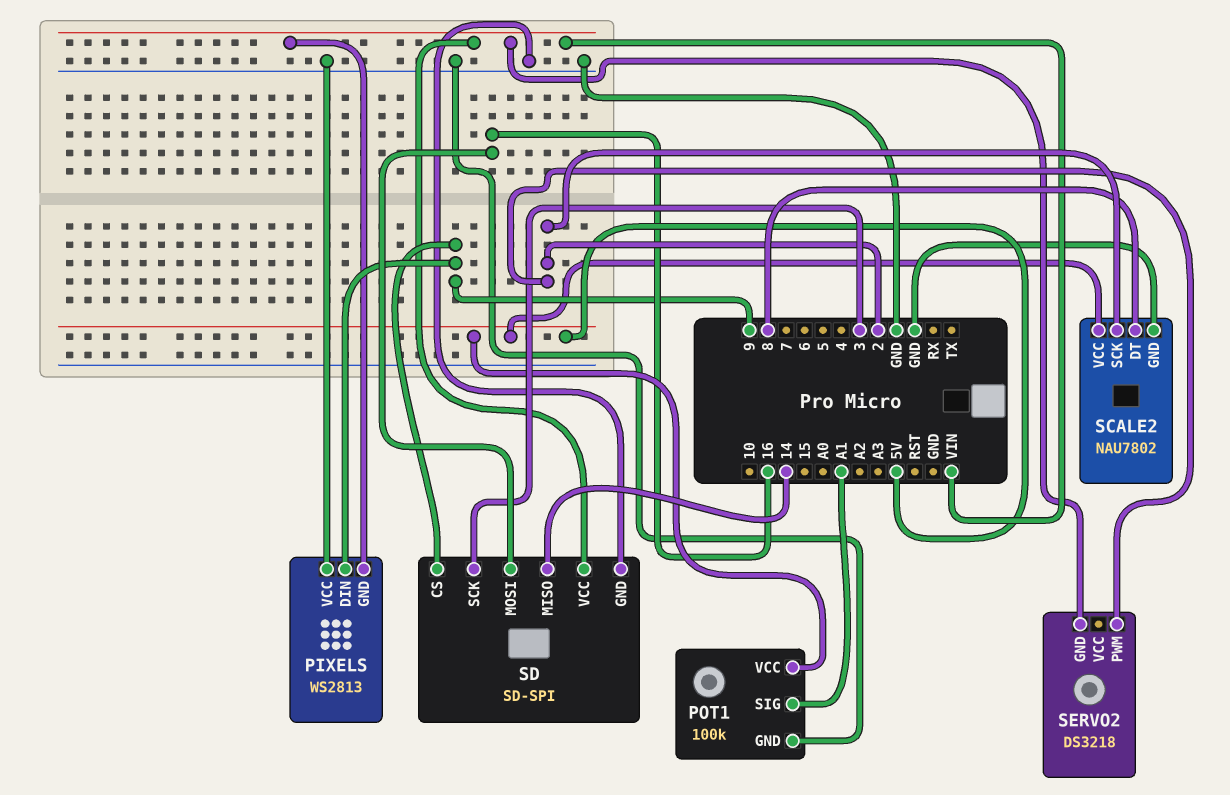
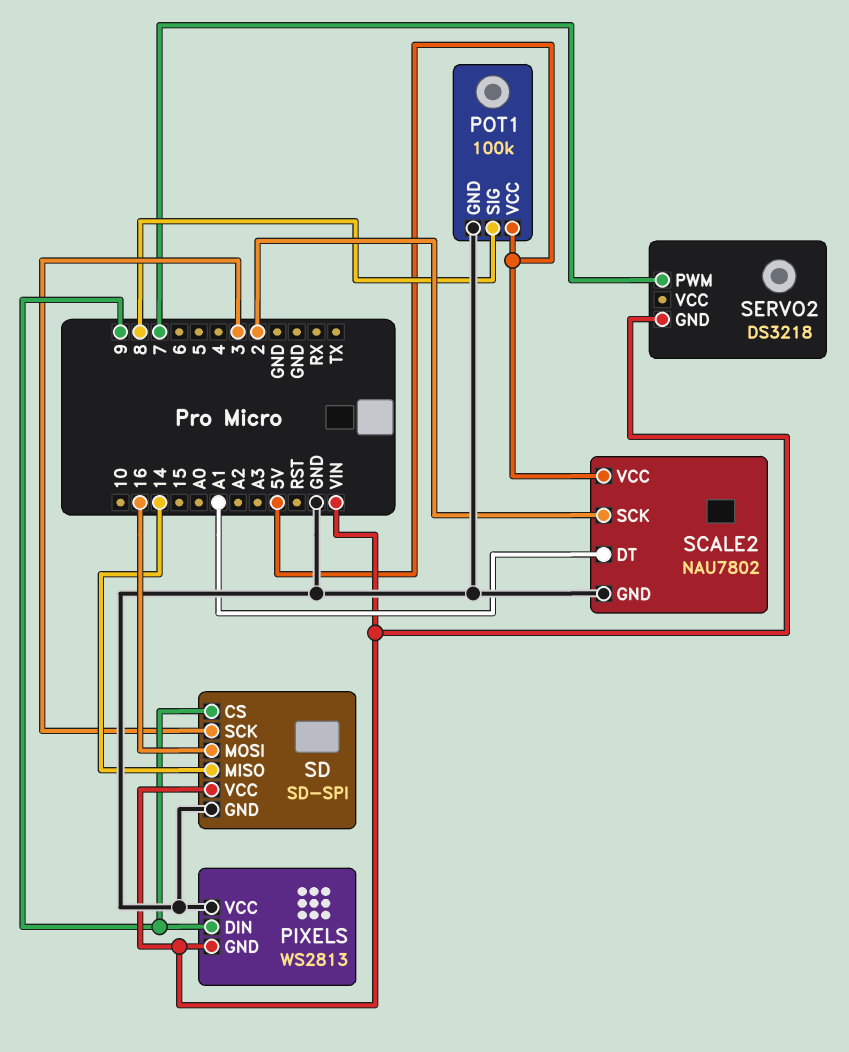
POT1 pin SIG: A1 -> 8
SCALE2 pin DT: 8 -> A1
SERVO2 pin PWM: 2 -> 7

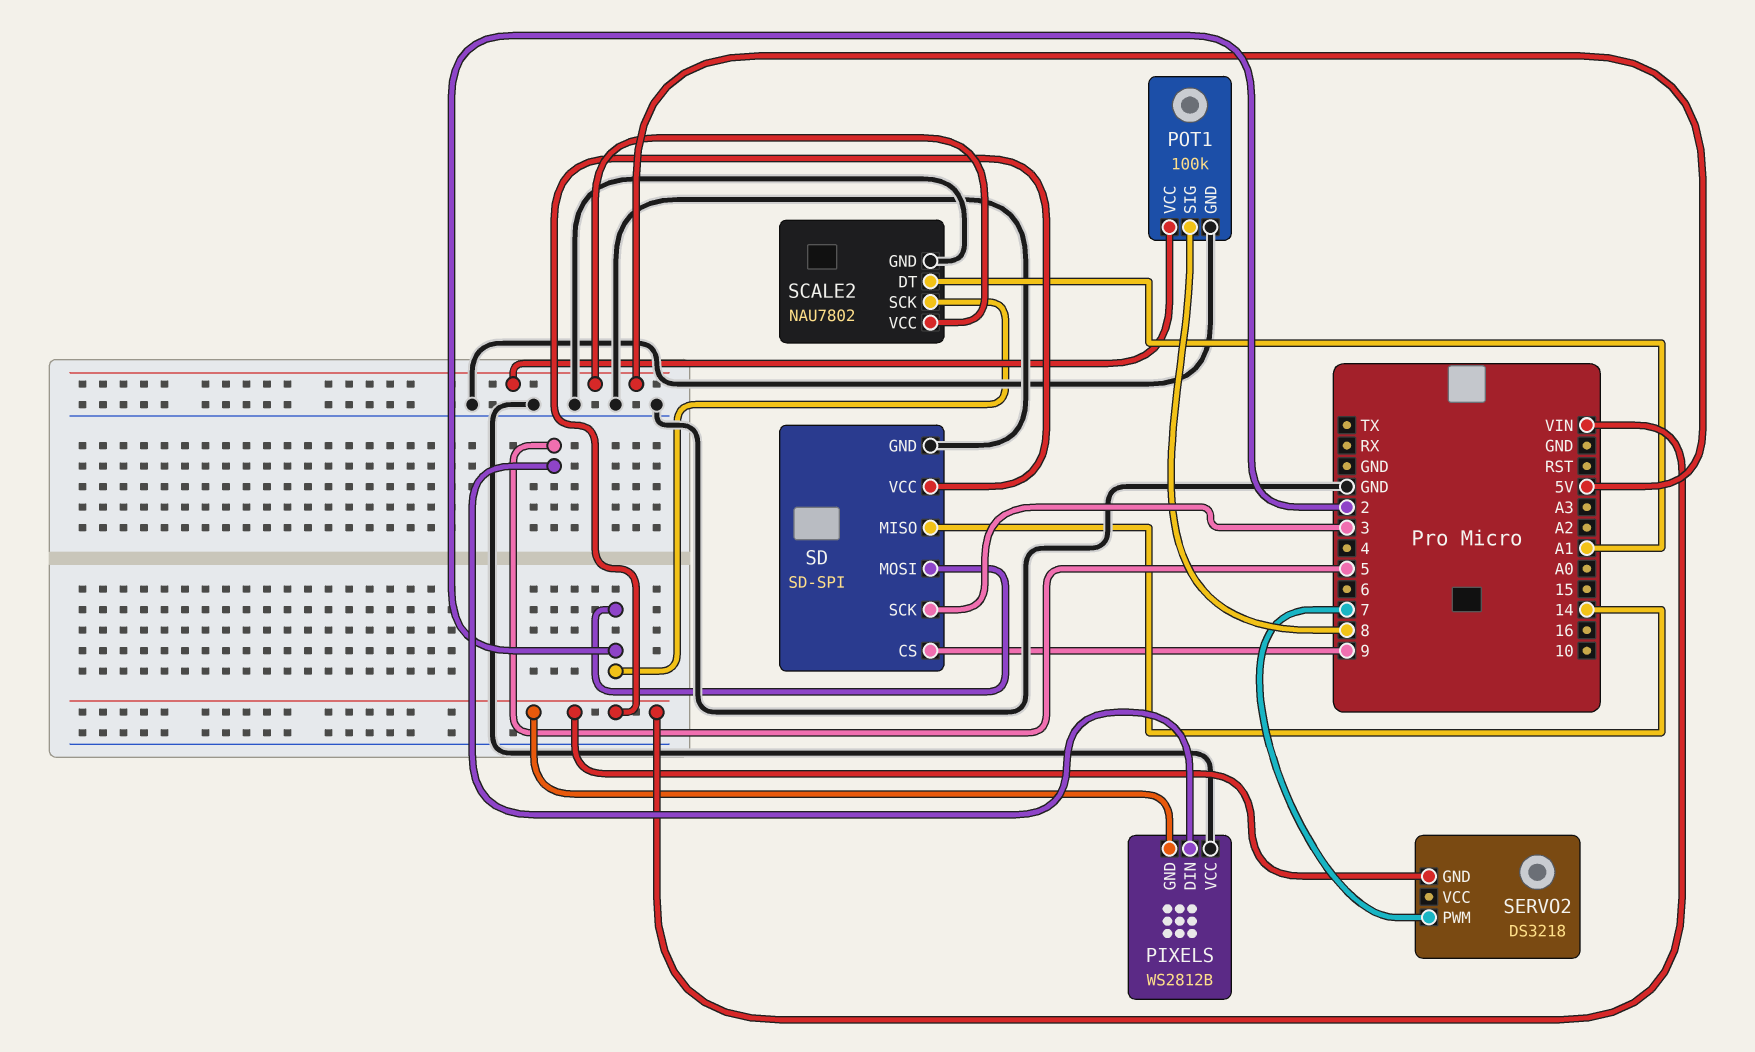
PIXELS: WS2813 -> WS2812B
PIXELS pin DIN: 9 -> 5
SD pin MOSI: 16 -> 2

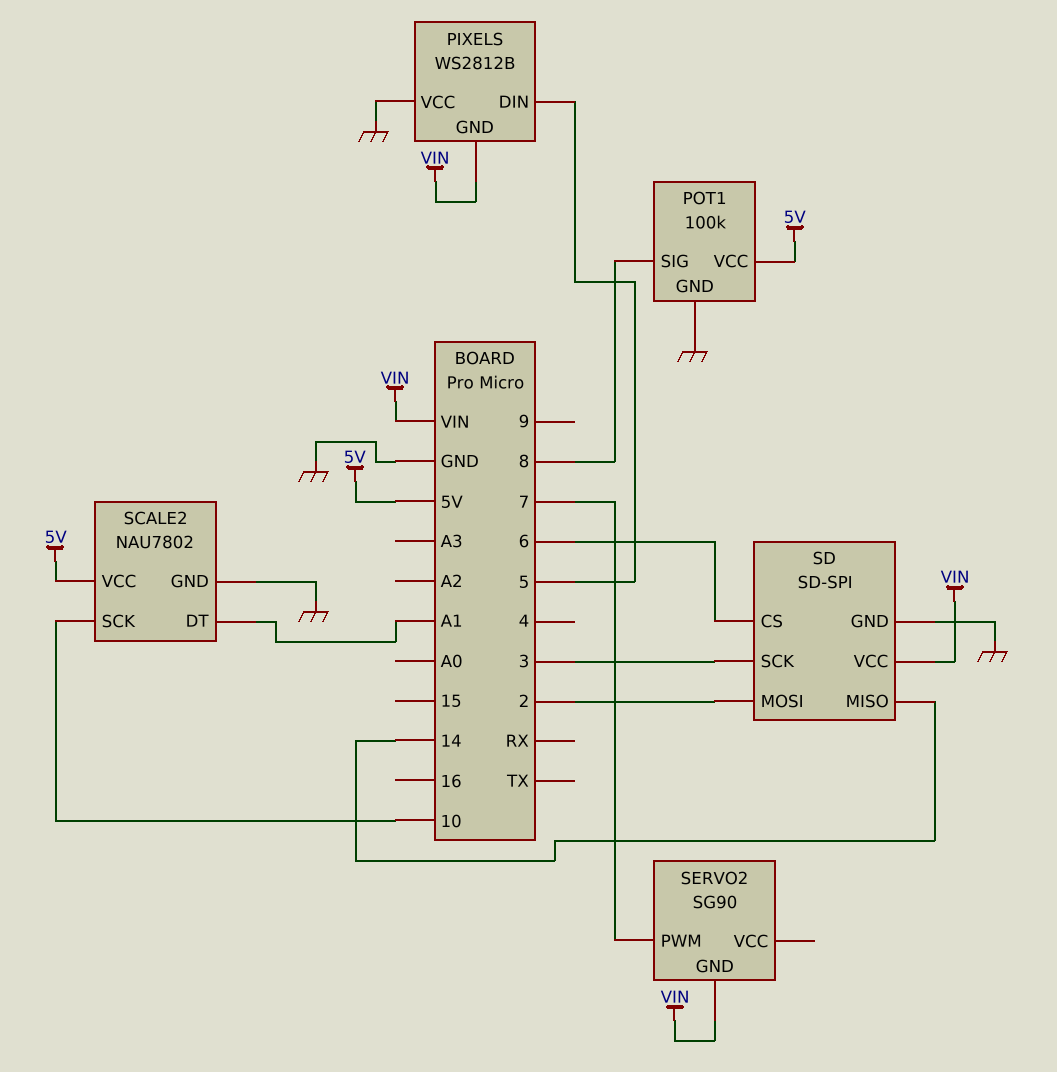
SCALE2 pin SCK: 2 -> 10
SD pin CS: 9 -> 6
SERVO2: DS3218 -> SG90

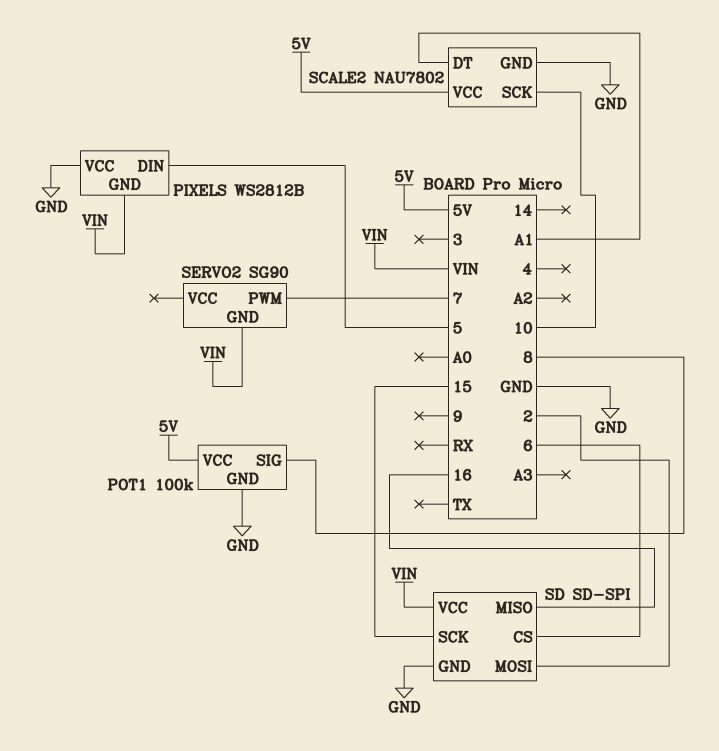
SD pin MISO: 14 -> 16
SD pin SCK: 3 -> 15

